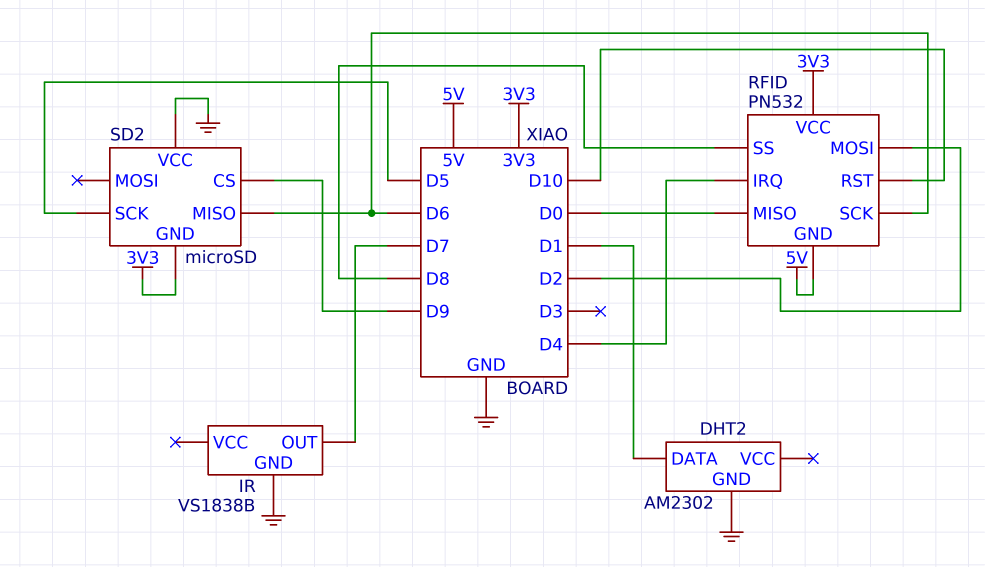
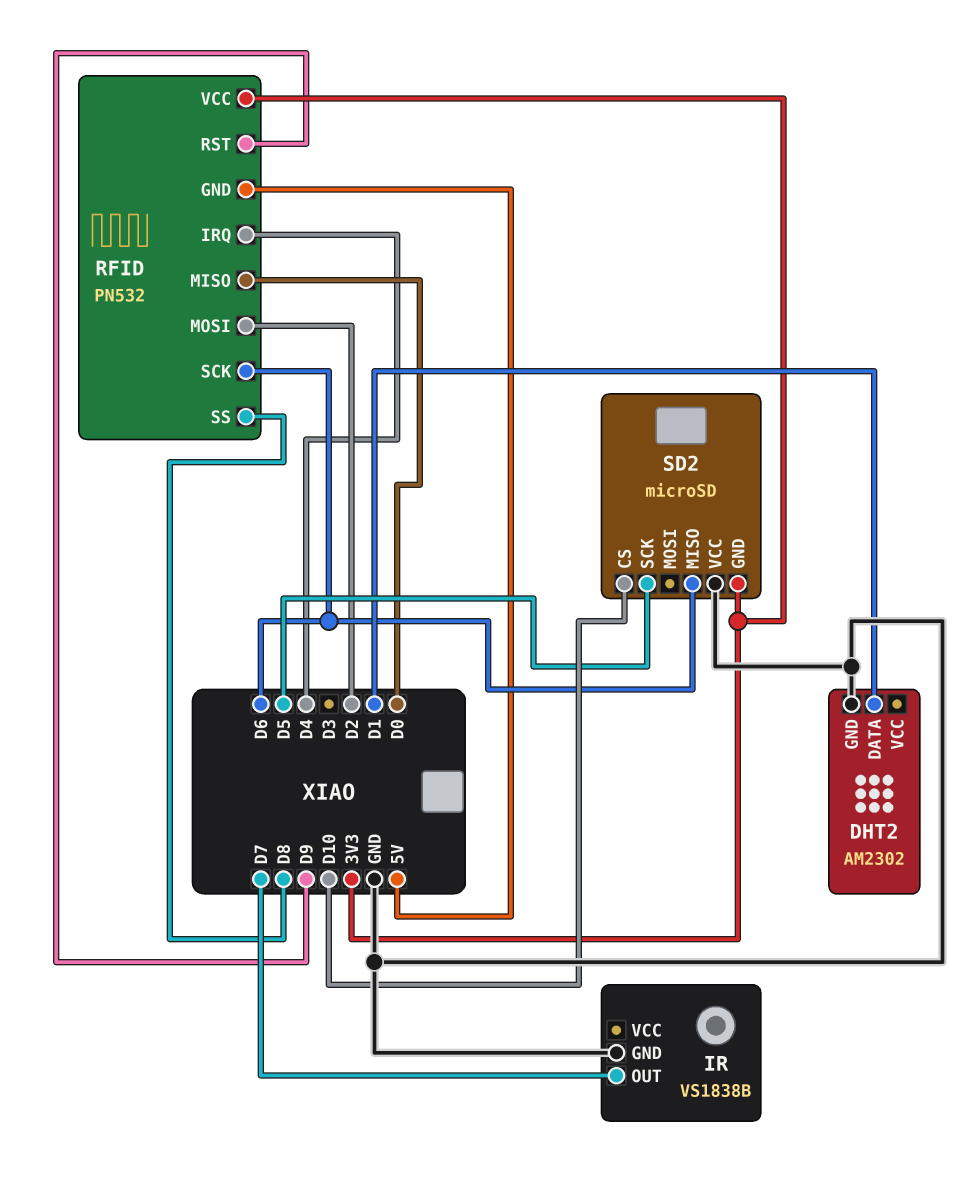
RFID pin RST: D10 -> D9
SD2 pin CS: D9 -> D10

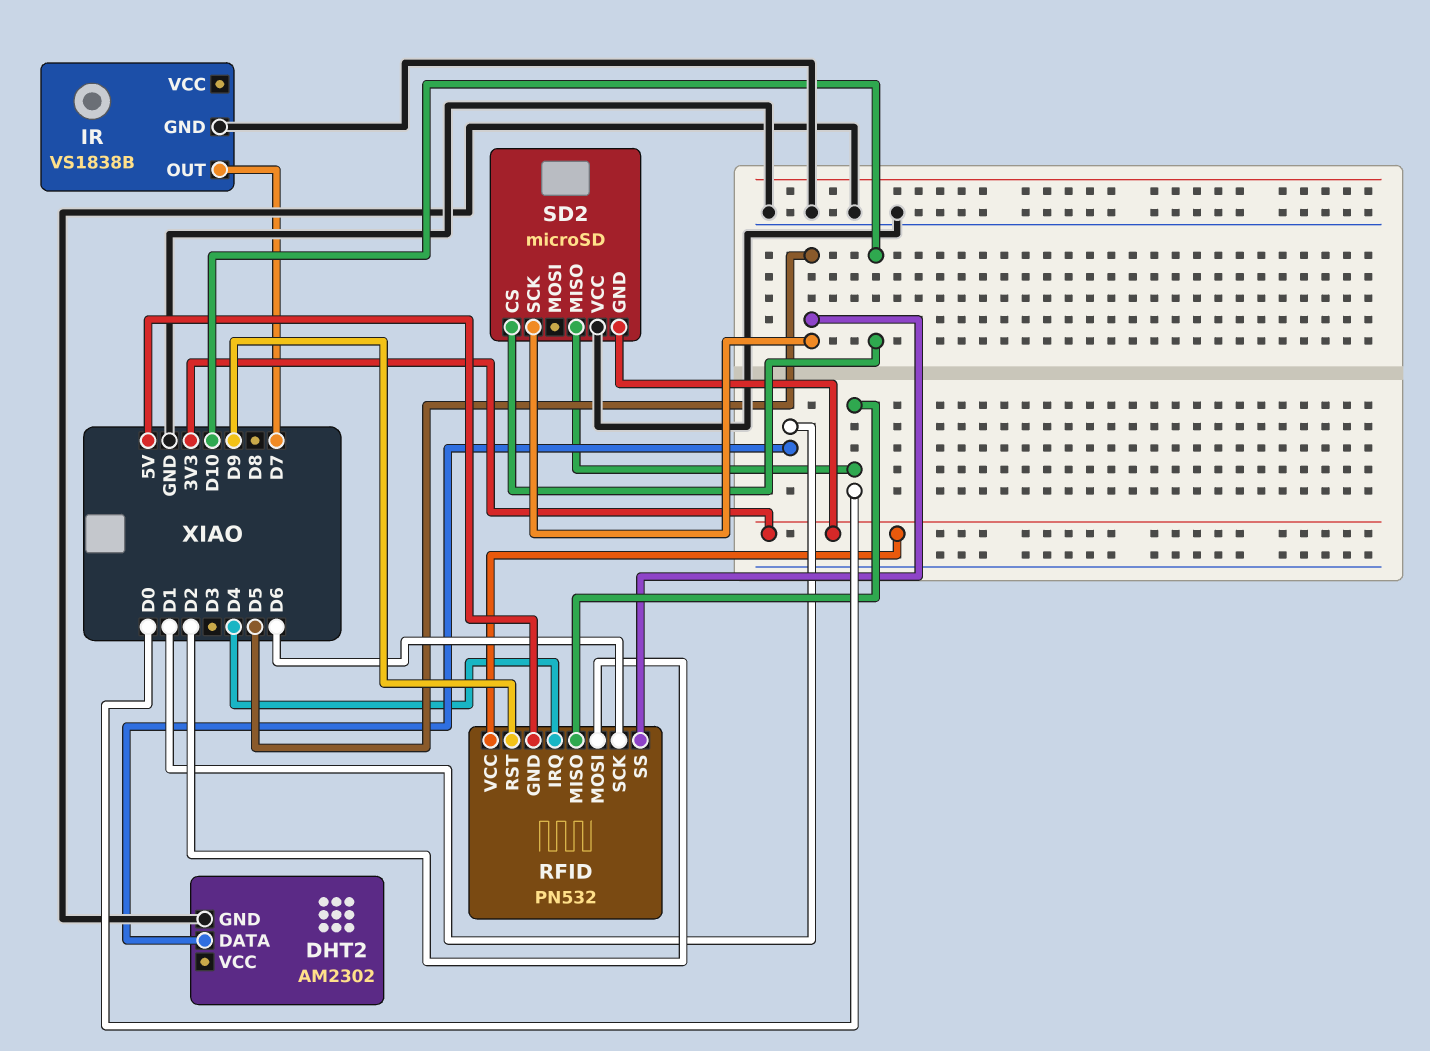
RFID pin SS: D8 -> D5
SD2 pin MISO: D6 -> D0

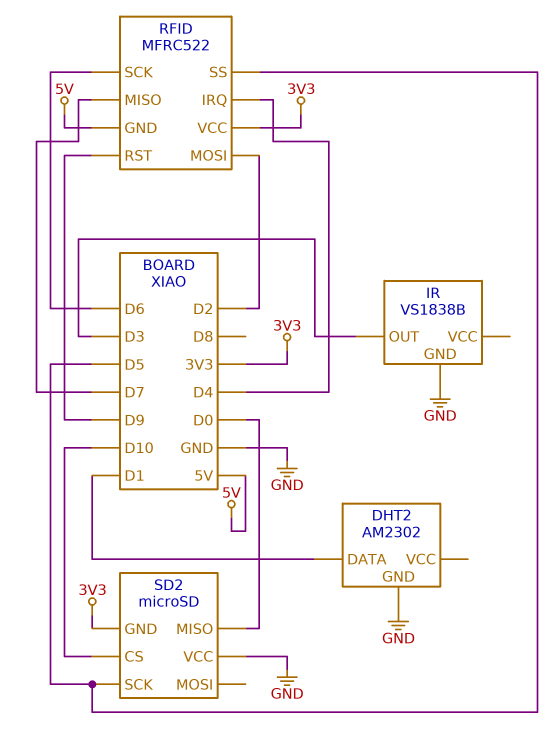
IR pin OUT: D7 -> D3
RFID: PN532 -> MFRC522
RFID pin MISO: D0 -> D7

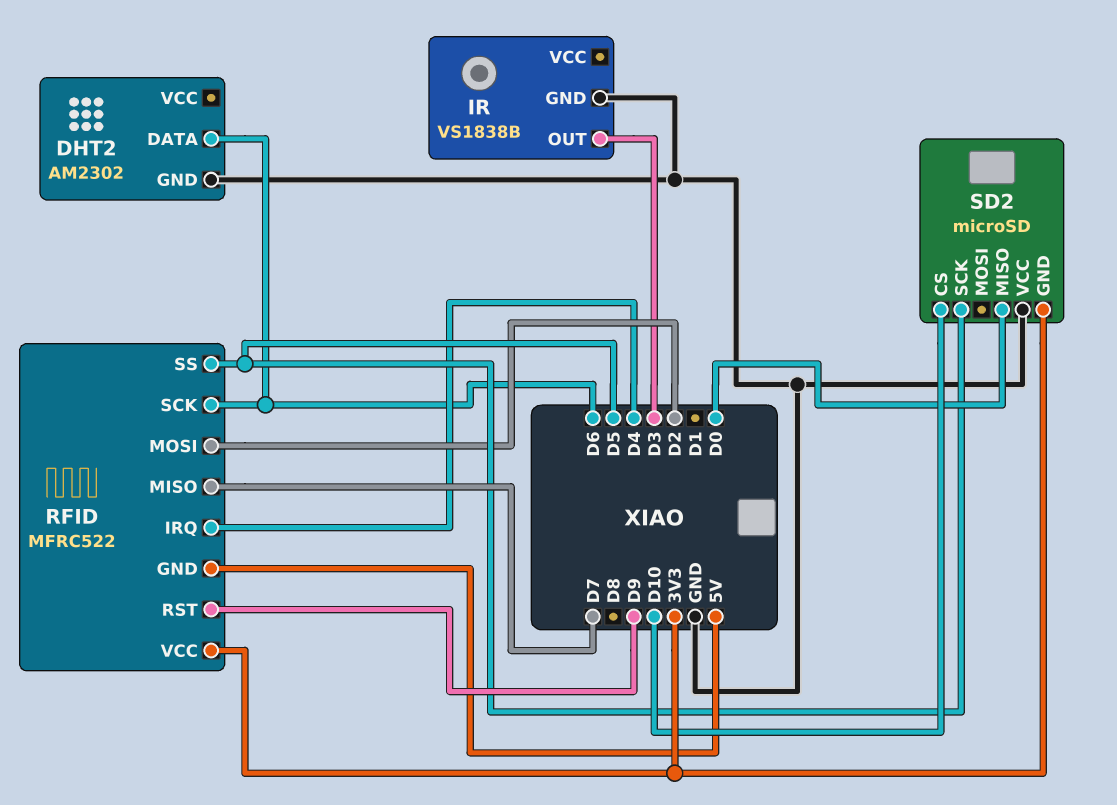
DHT2 pin DATA: D1 -> D6

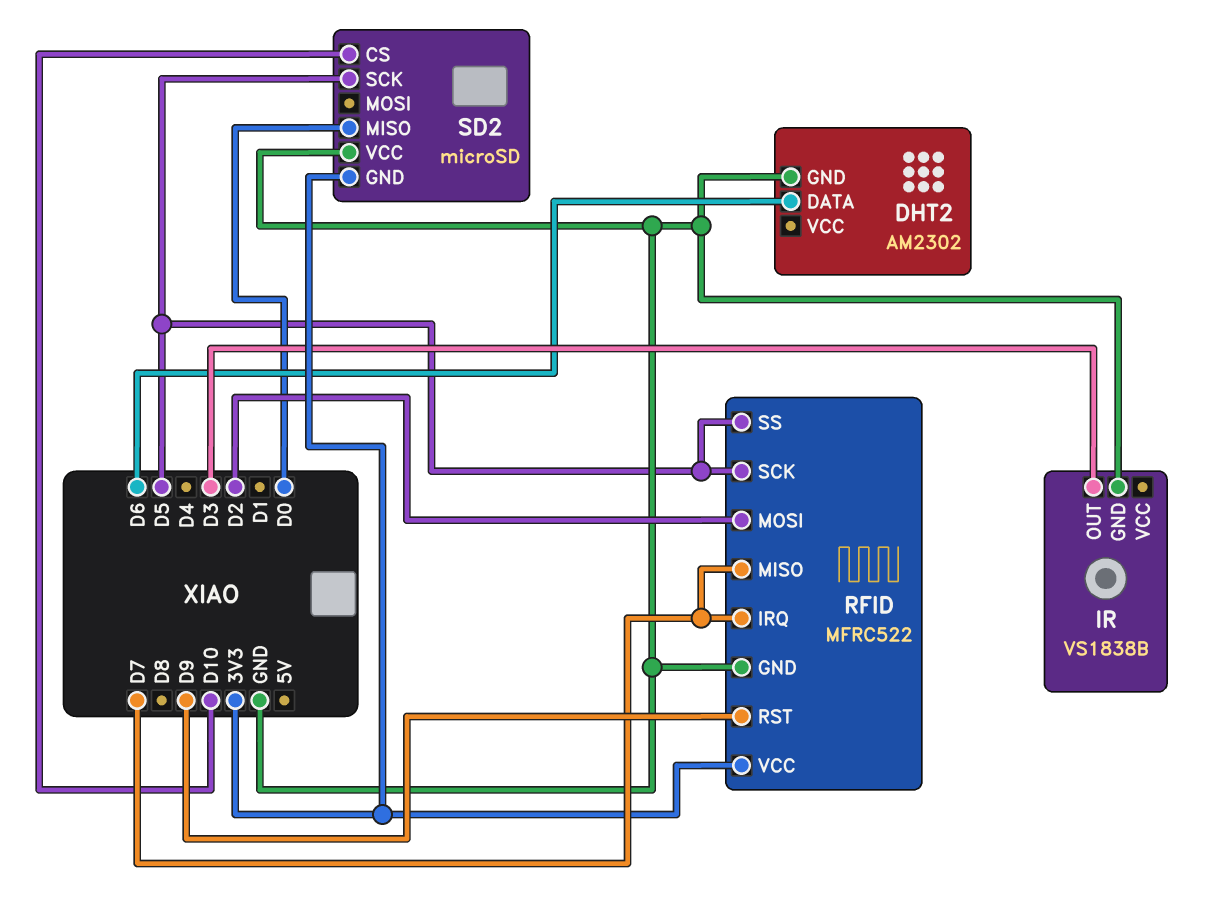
RFID pin GND: 5V -> GND
RFID pin IRQ: D4 -> D7
RFID pin SCK: D6 -> D5

